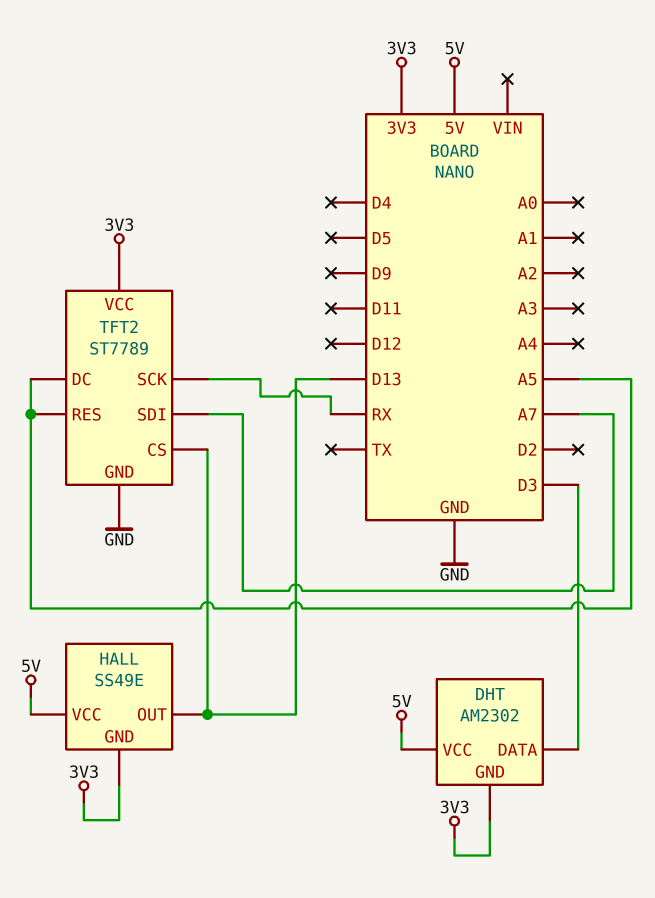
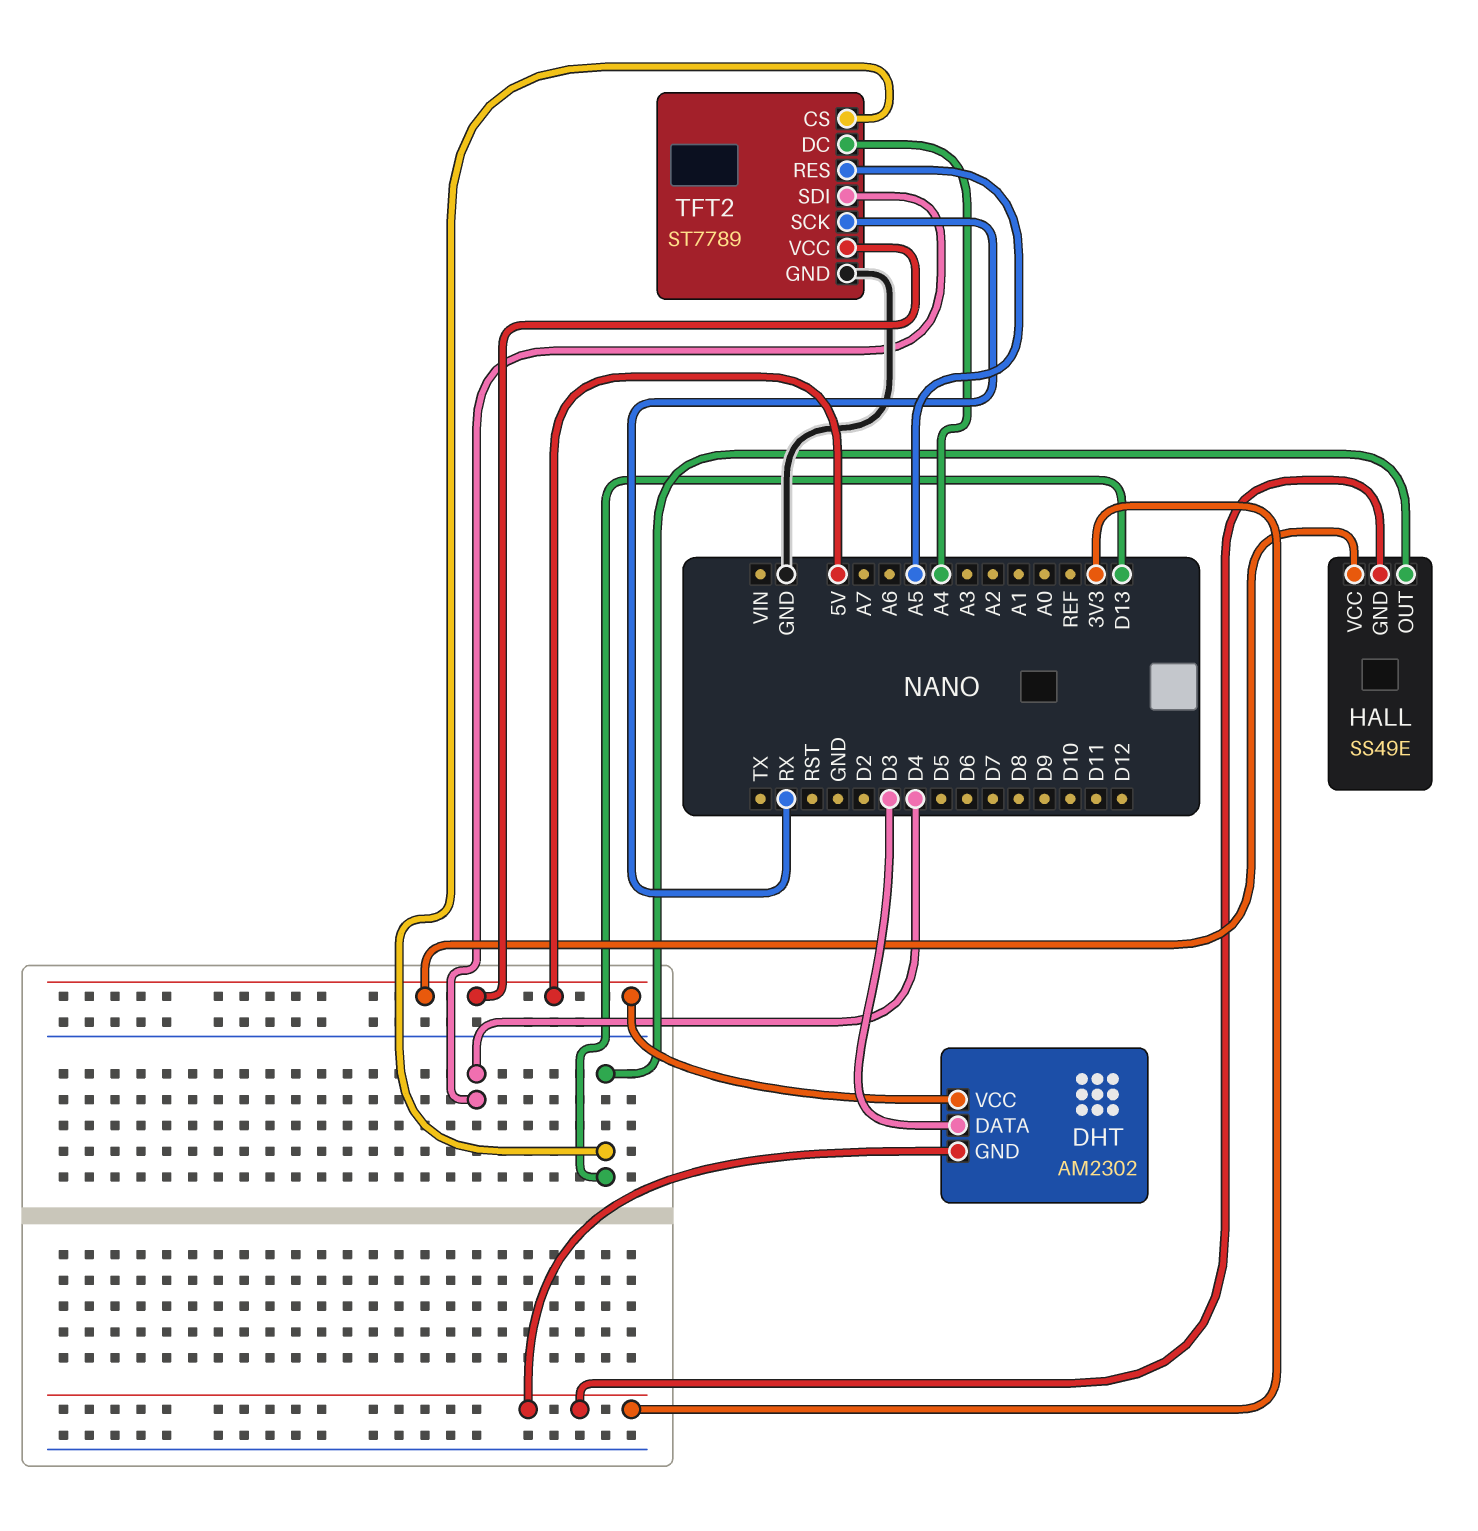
TFT2 pin DC: A5 -> A4
TFT2 pin SDI: A7 -> D4
TFT2 pin VCC: 3V3 -> 5V

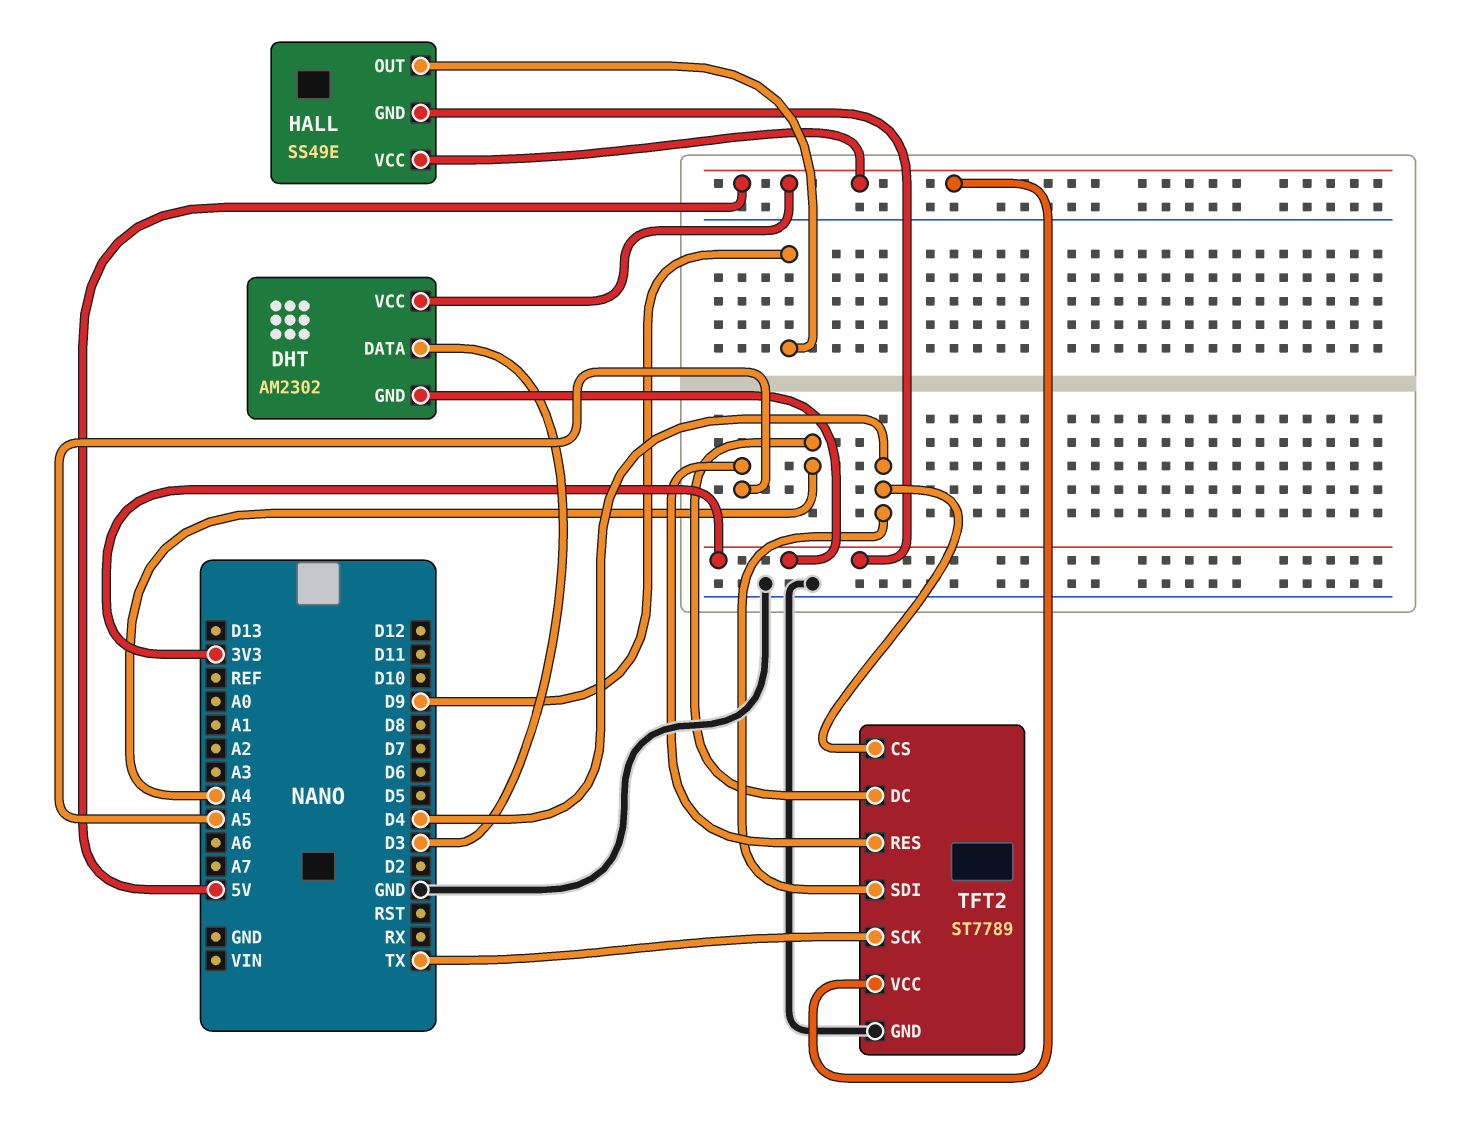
HALL pin OUT: D13 -> D9
TFT2 pin CS: D13 -> D4
TFT2 pin SCK: RX -> TX

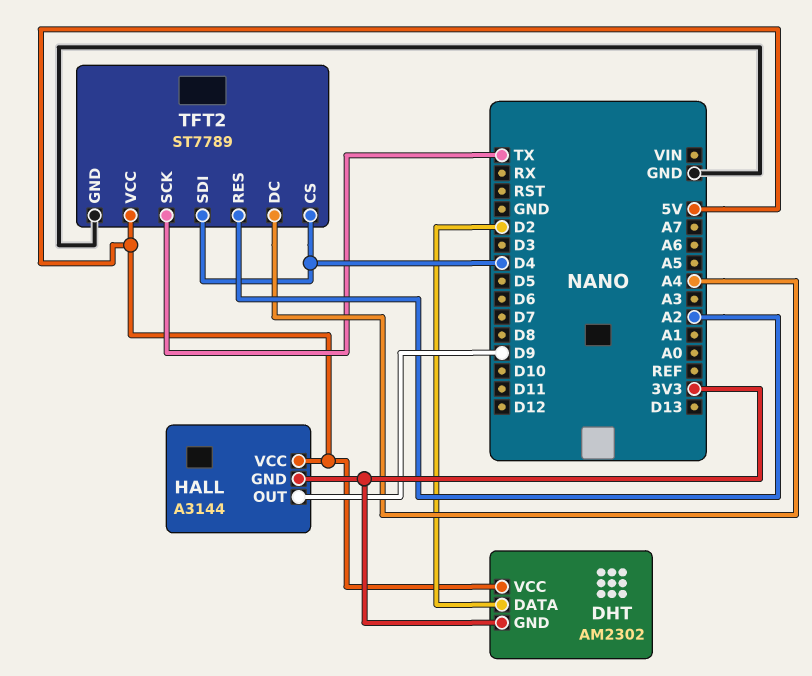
DHT pin DATA: D3 -> D2
HALL: SS49E -> A3144
TFT2 pin RES: A5 -> A2

